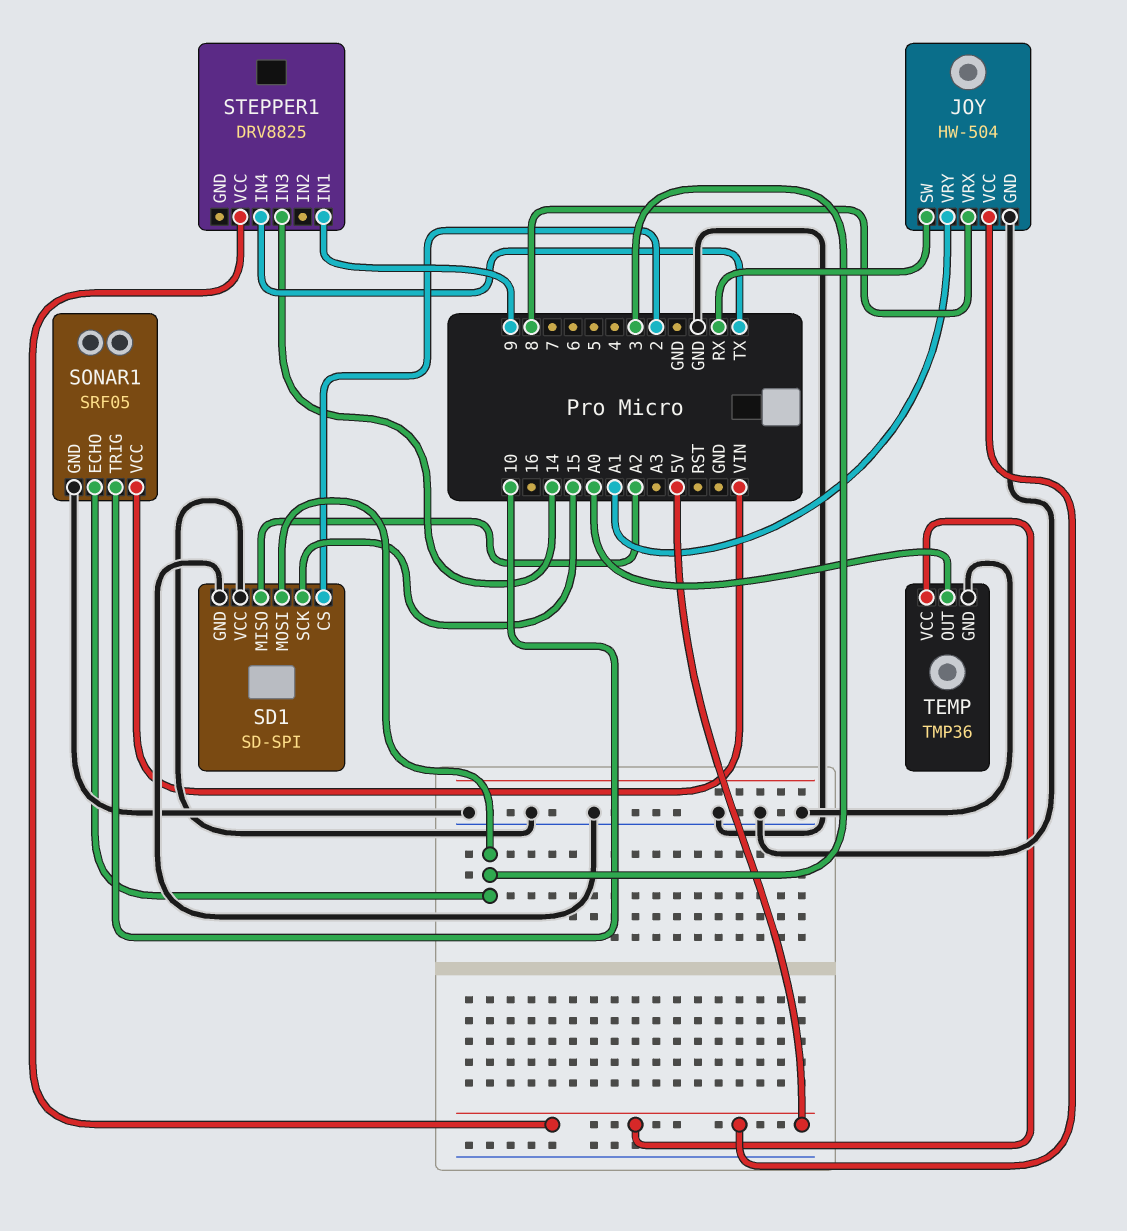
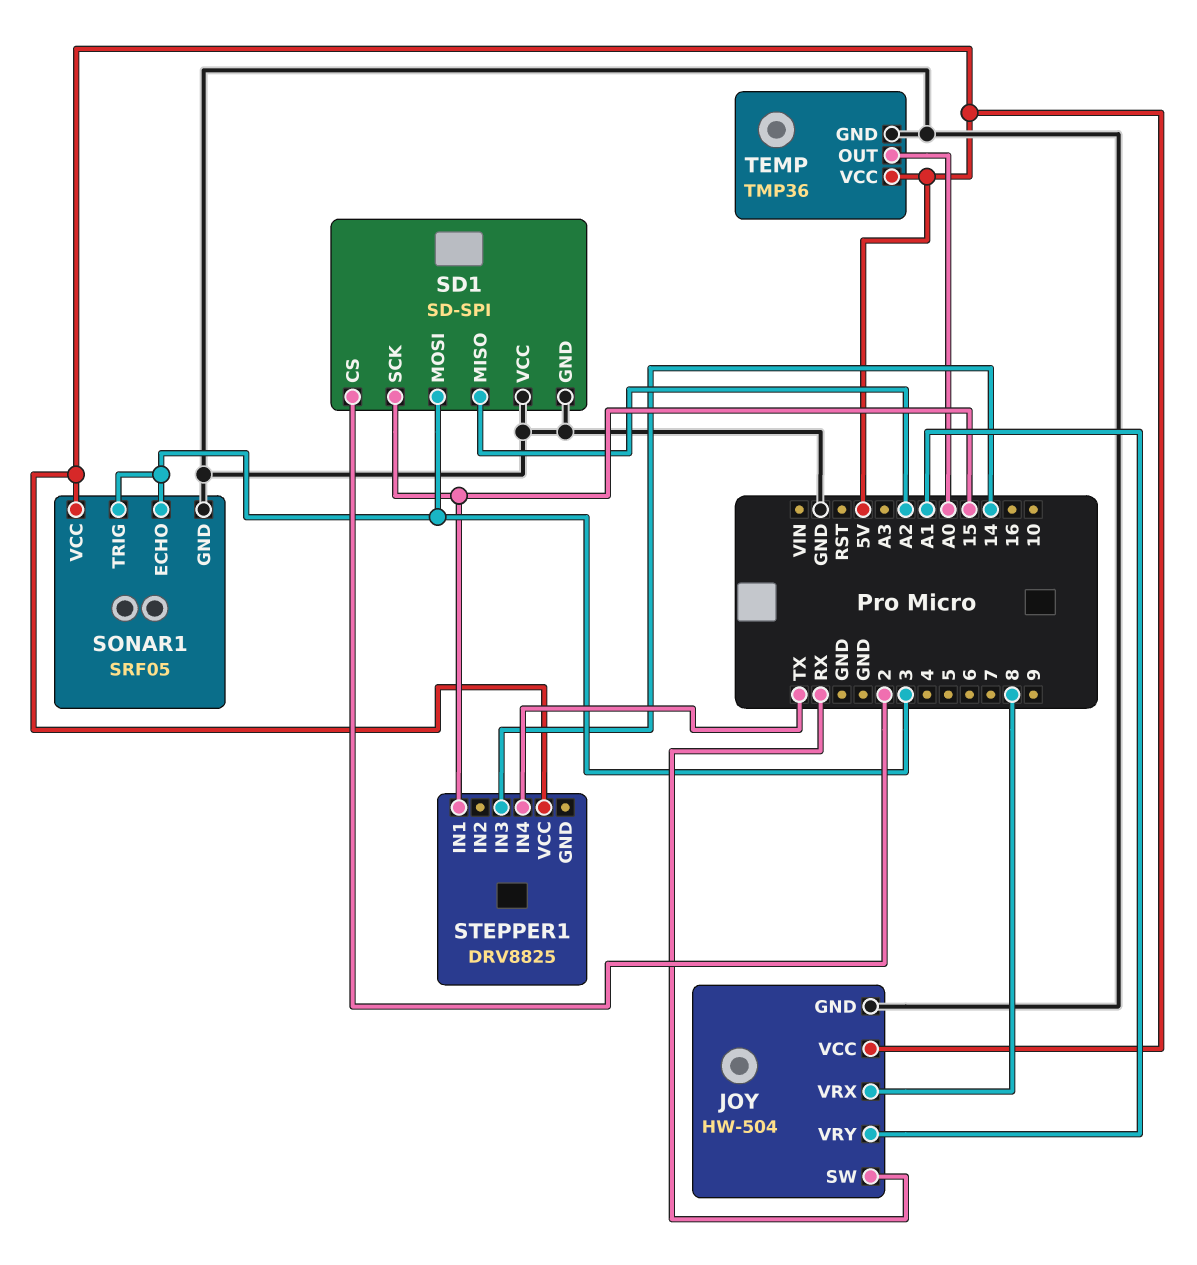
SONAR1 pin TRIG: 10 -> 3
SONAR1 pin VCC: VIN -> 5V
STEPPER1 pin IN1: 9 -> 15

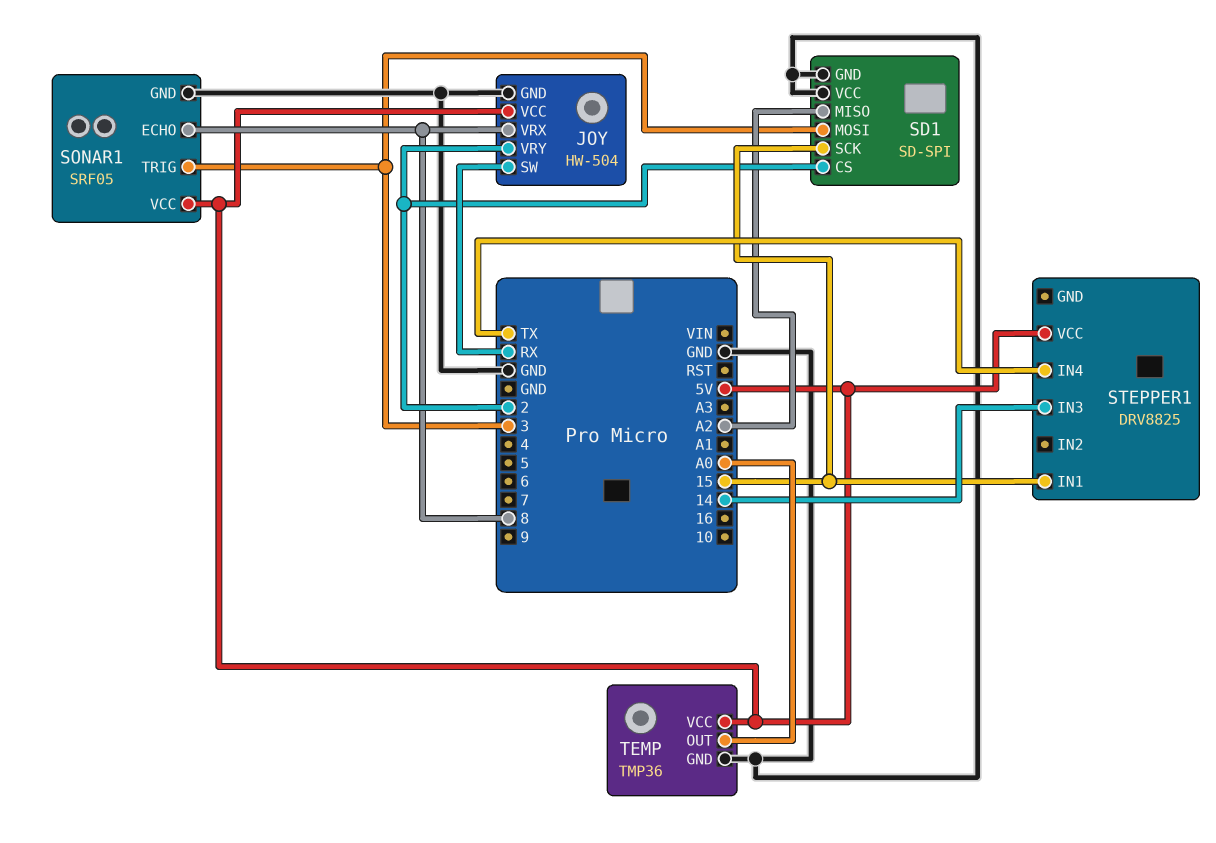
JOY pin VRY: A1 -> 2
SONAR1 pin ECHO: 3 -> 8

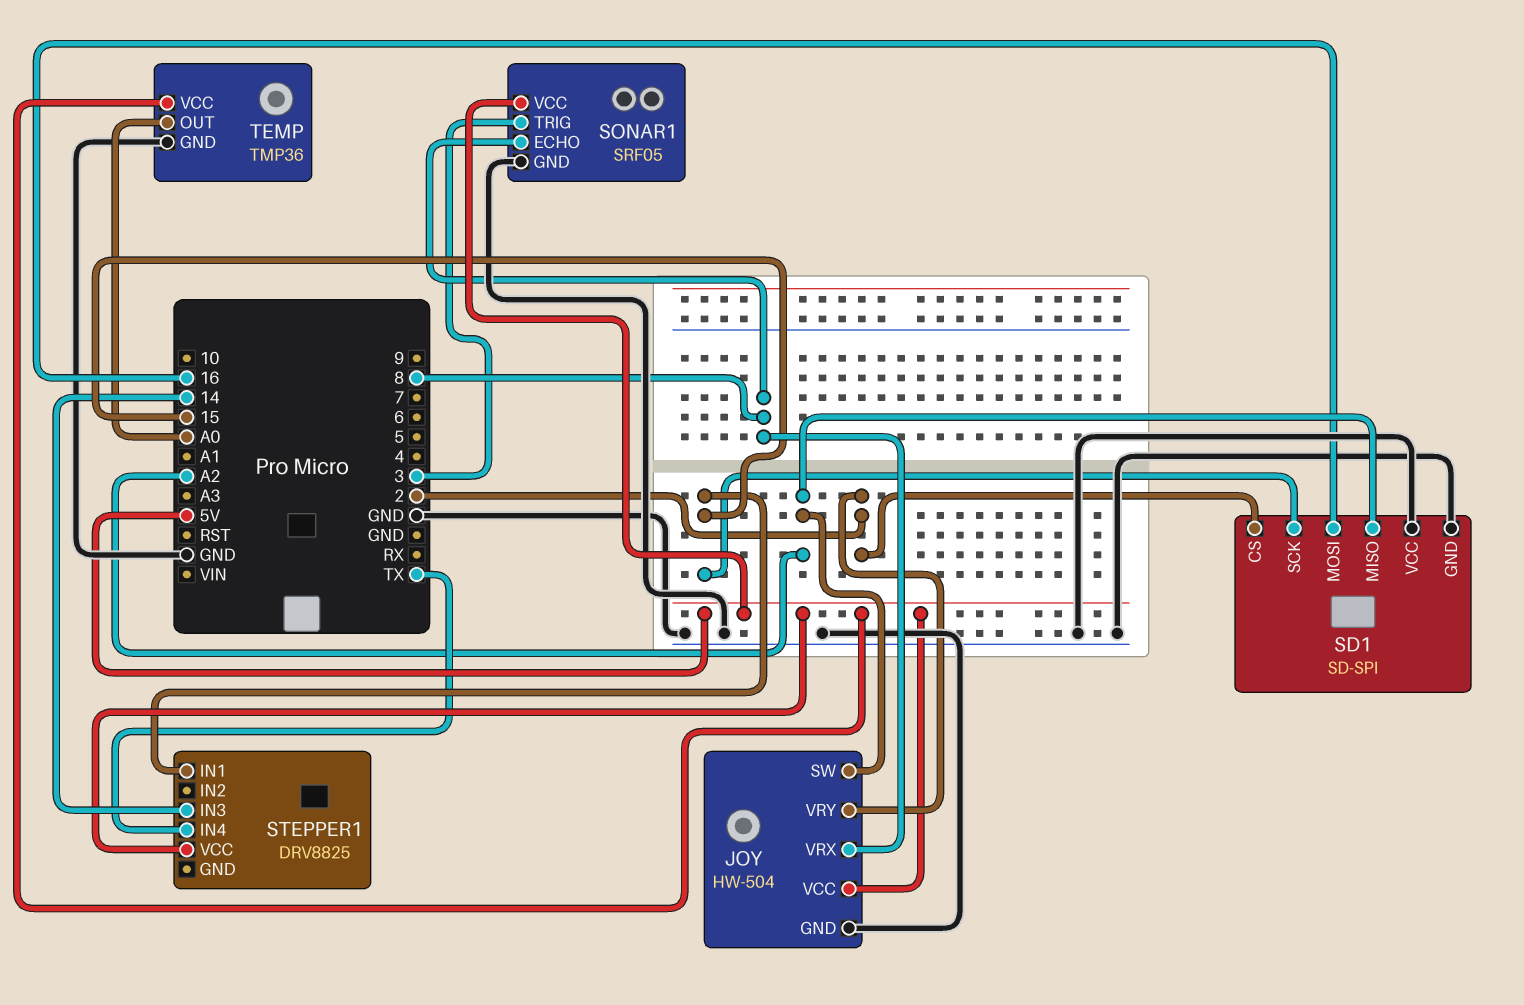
JOY pin SW: RX -> A2
SD1 pin MOSI: 3 -> 16

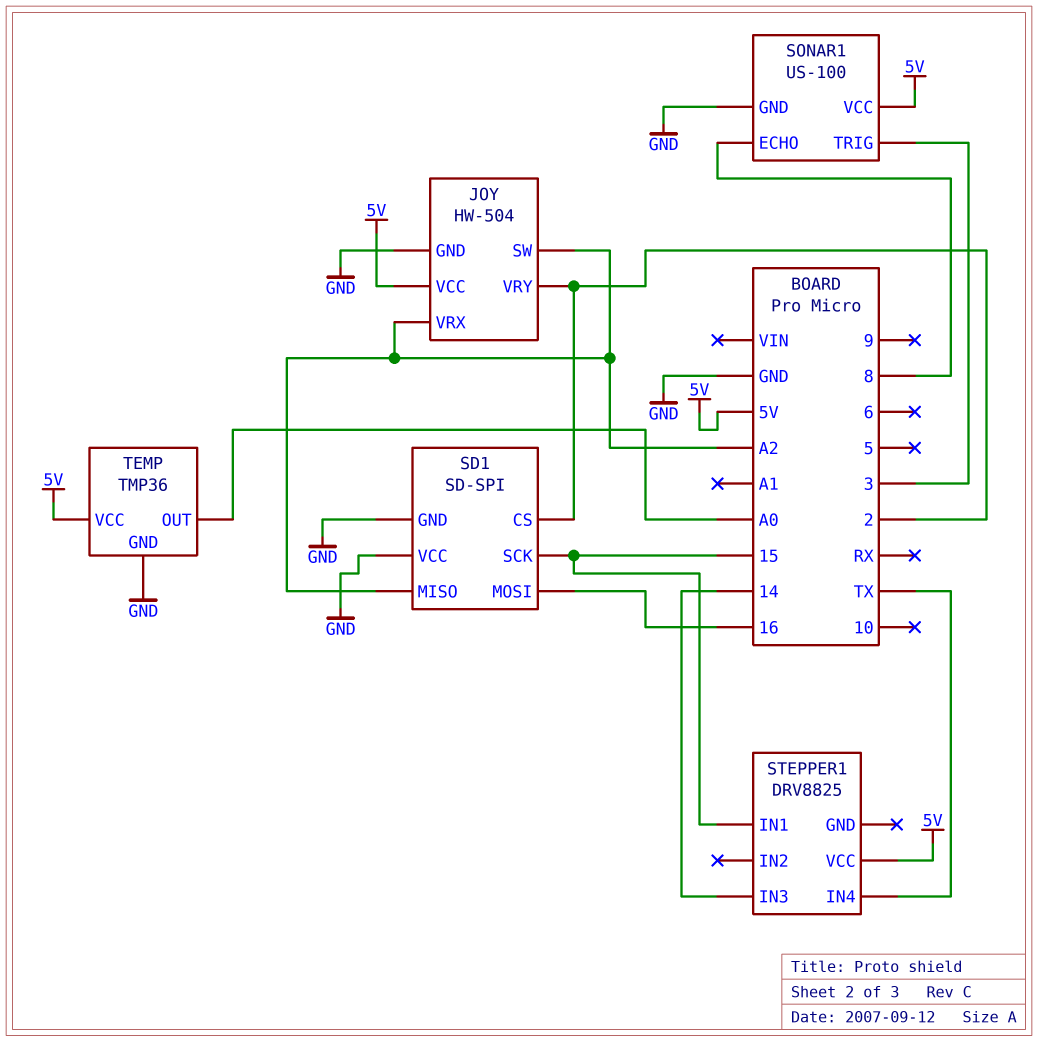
JOY pin VRX: 8 -> A2
SONAR1: SRF05 -> US-100

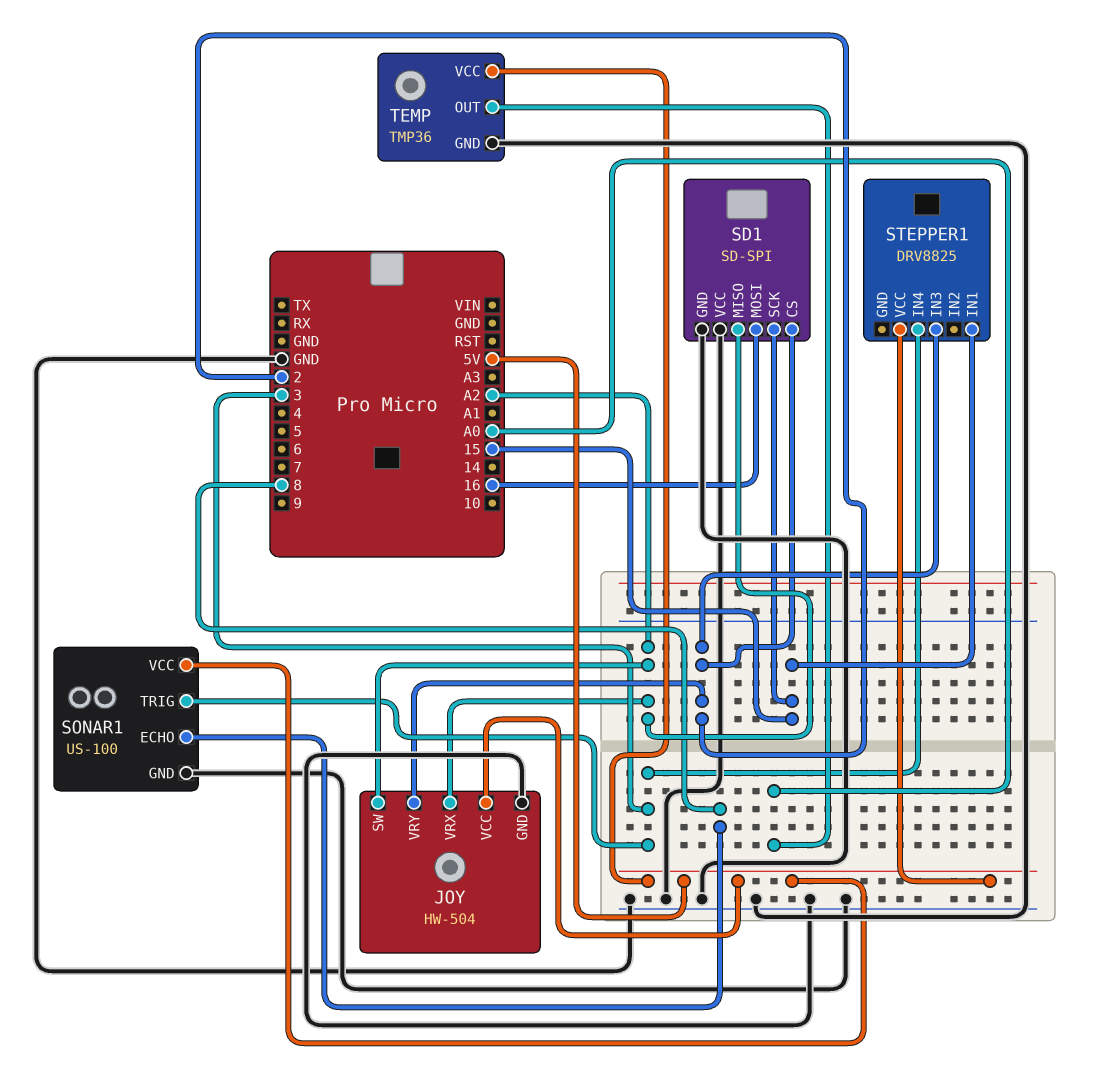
STEPPER1 pin IN3: 14 -> 2
STEPPER1 pin IN4: TX -> 3

